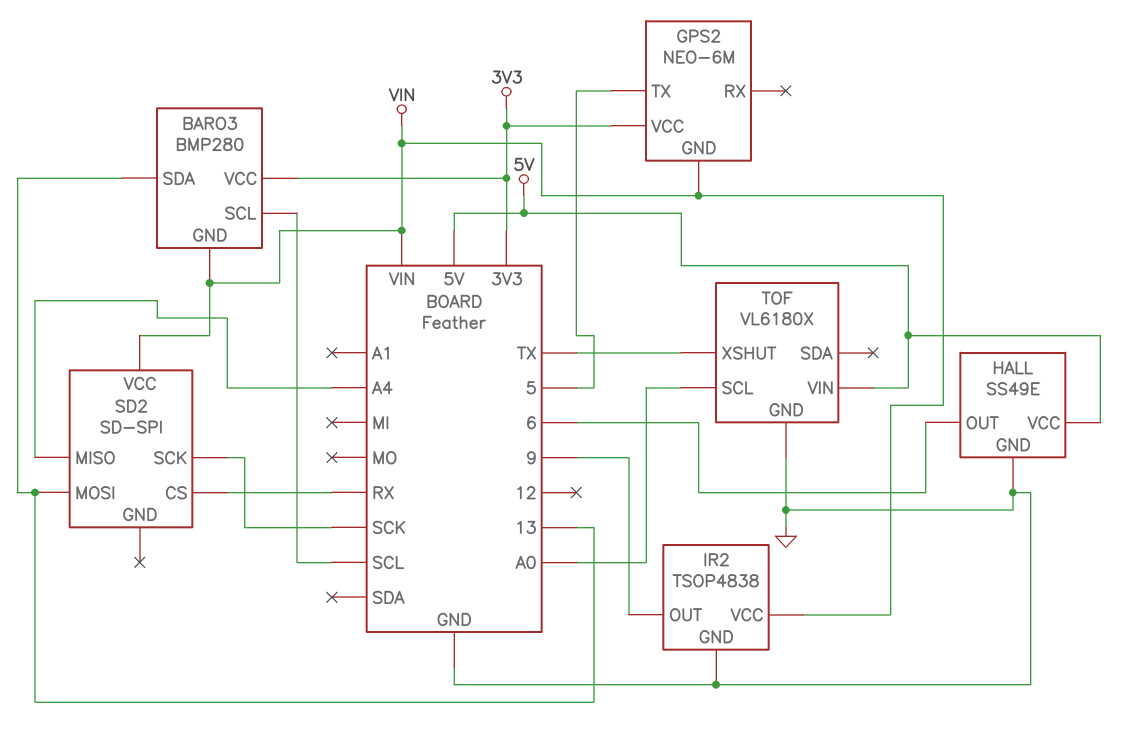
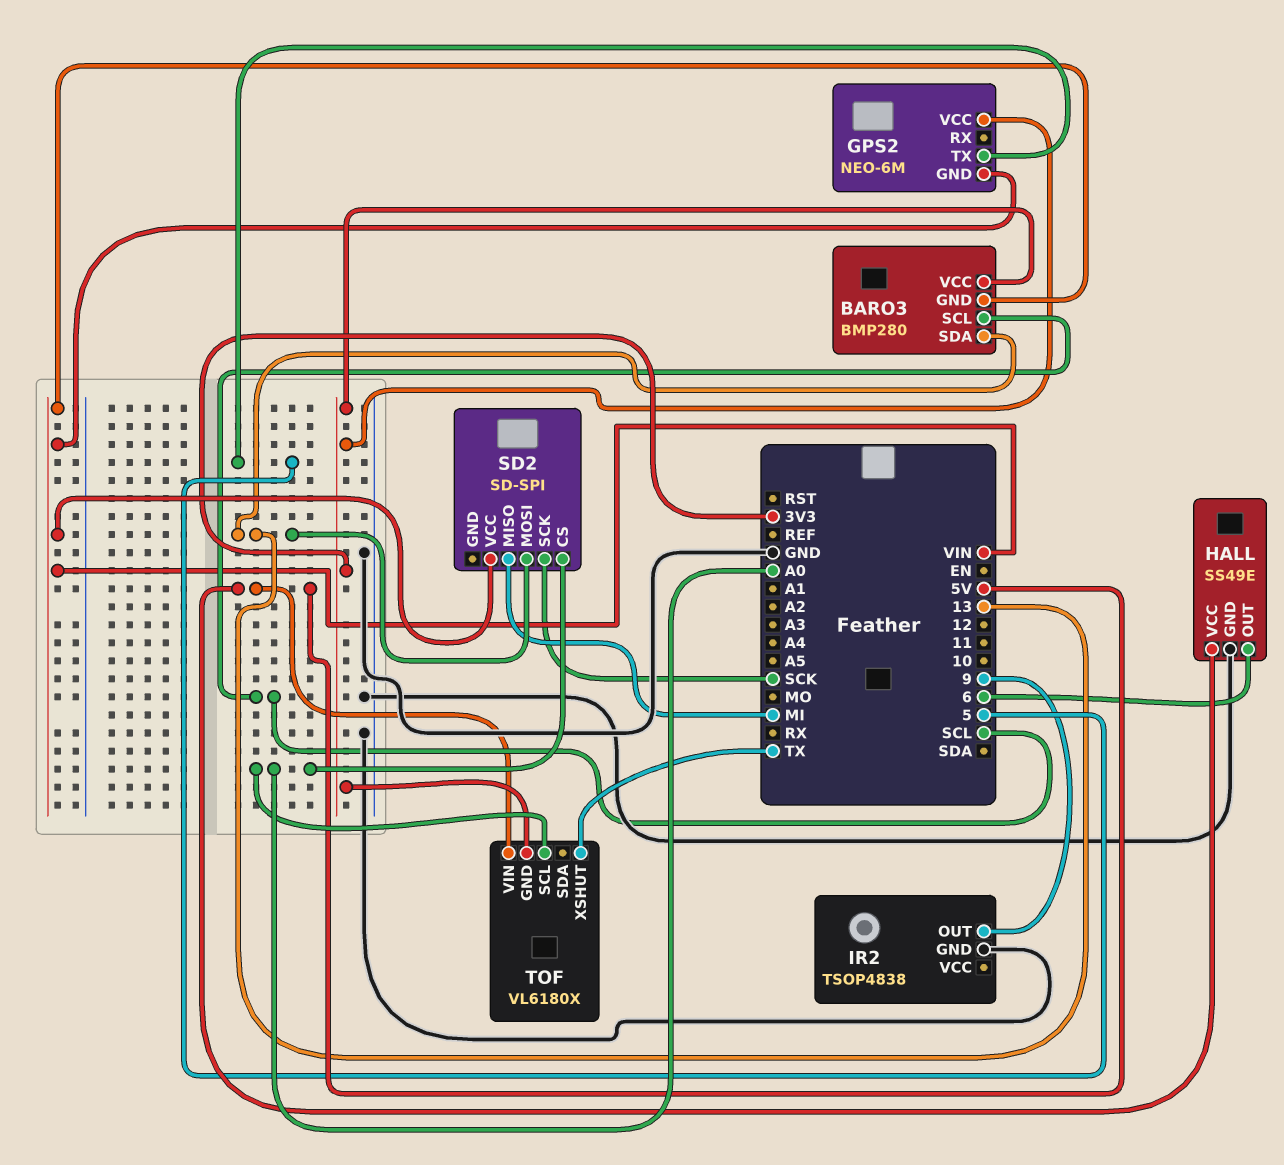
IR2 pin VCC: VIN -> none
SD2 pin CS: RX -> A0
SD2 pin MISO: A4 -> MI
TOF pin GND: GND -> 3V3

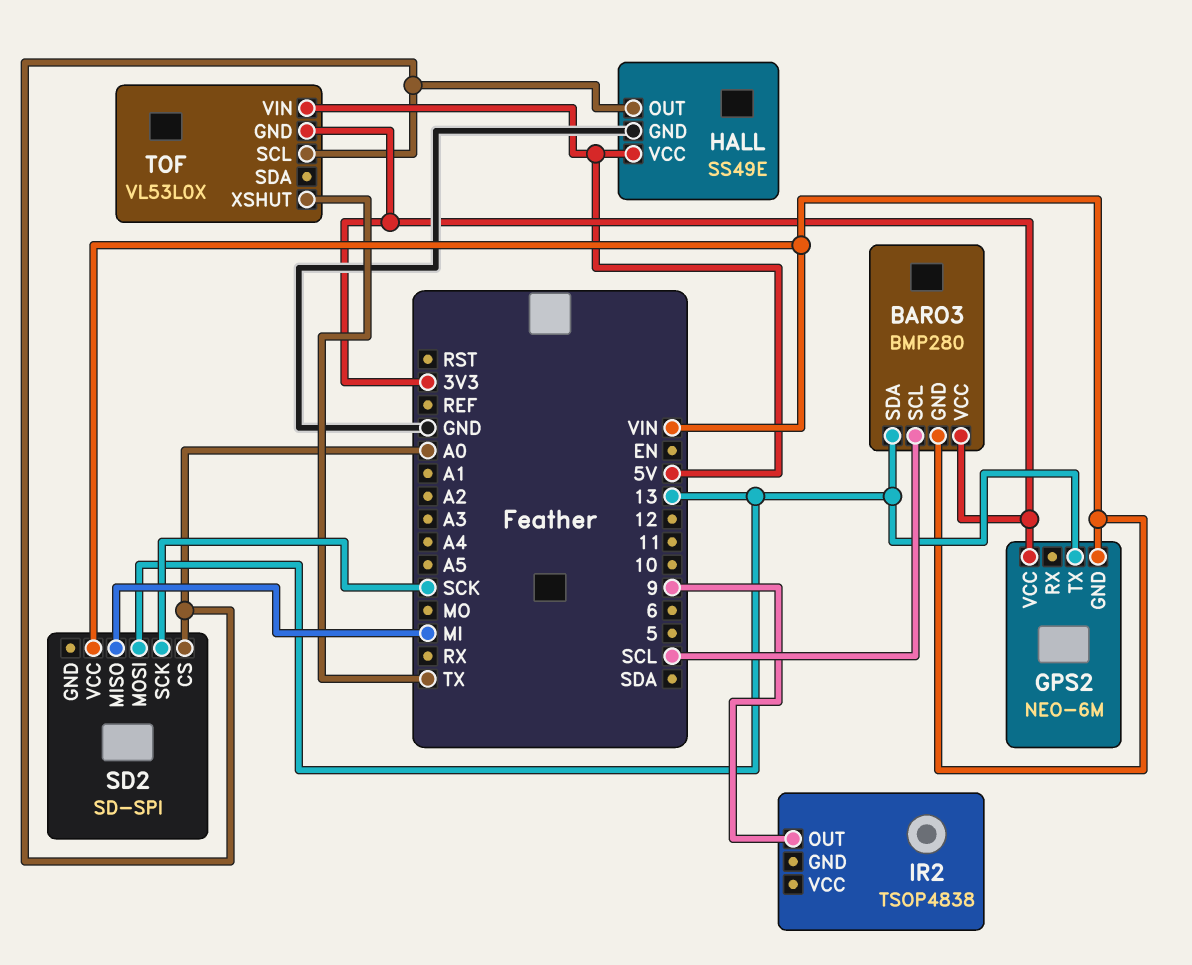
GPS2 pin TX: 5 -> 13
HALL pin OUT: 6 -> A0
IR2 pin GND: GND -> none
TOF: VL6180X -> VL53L0X

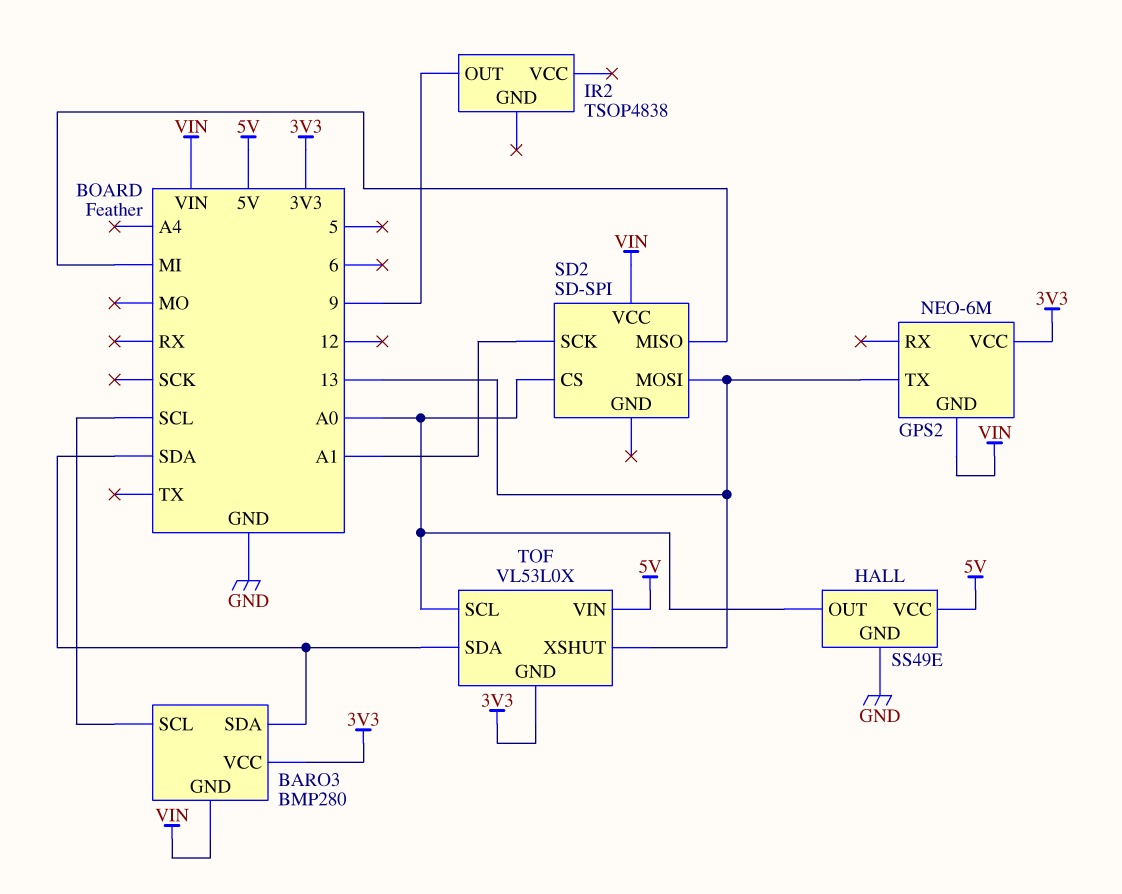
BARO3 pin SDA: 13 -> SDA
SD2 pin SCK: SCK -> A1
TOF pin SDA: none -> SDA
TOF pin XSHUT: TX -> 13

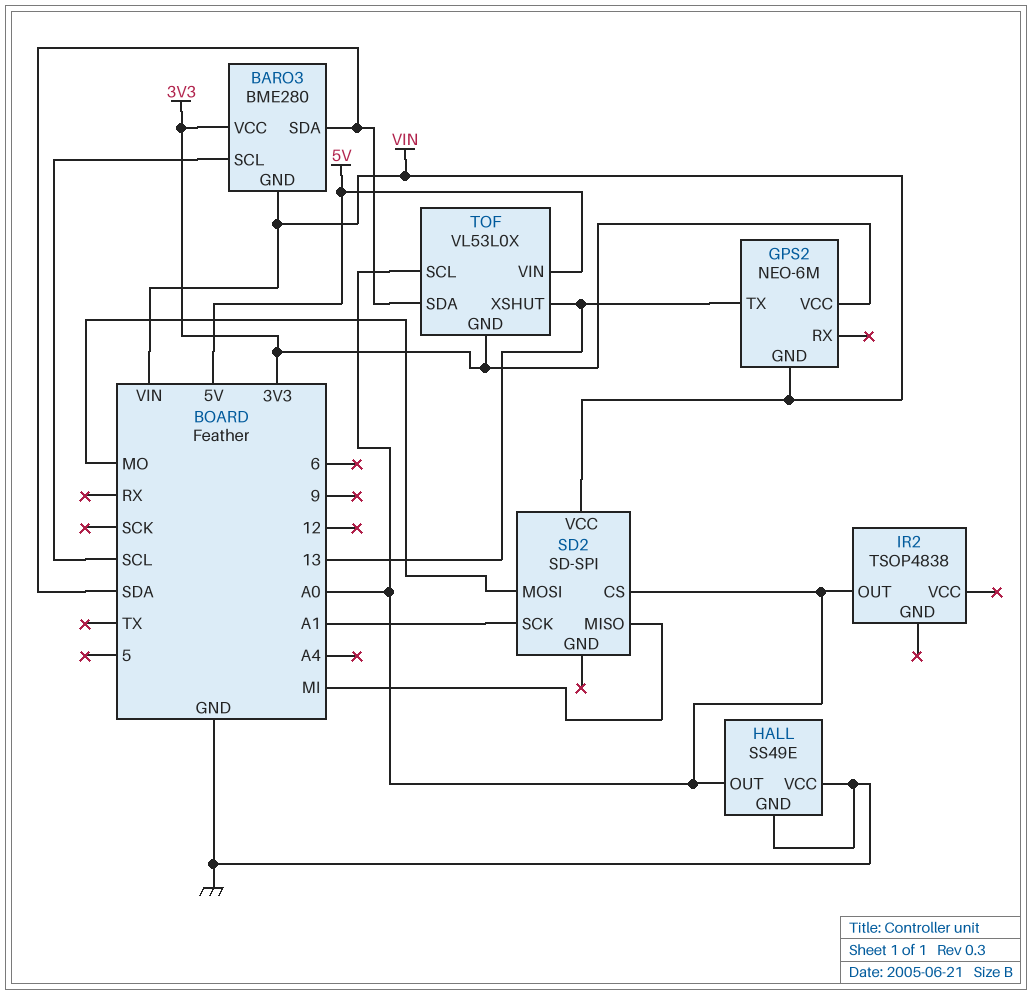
BARO3: BMP280 -> BME280
HALL pin VCC: 5V -> GND
IR2 pin OUT: 9 -> A0
SD2 pin MOSI: 13 -> MO

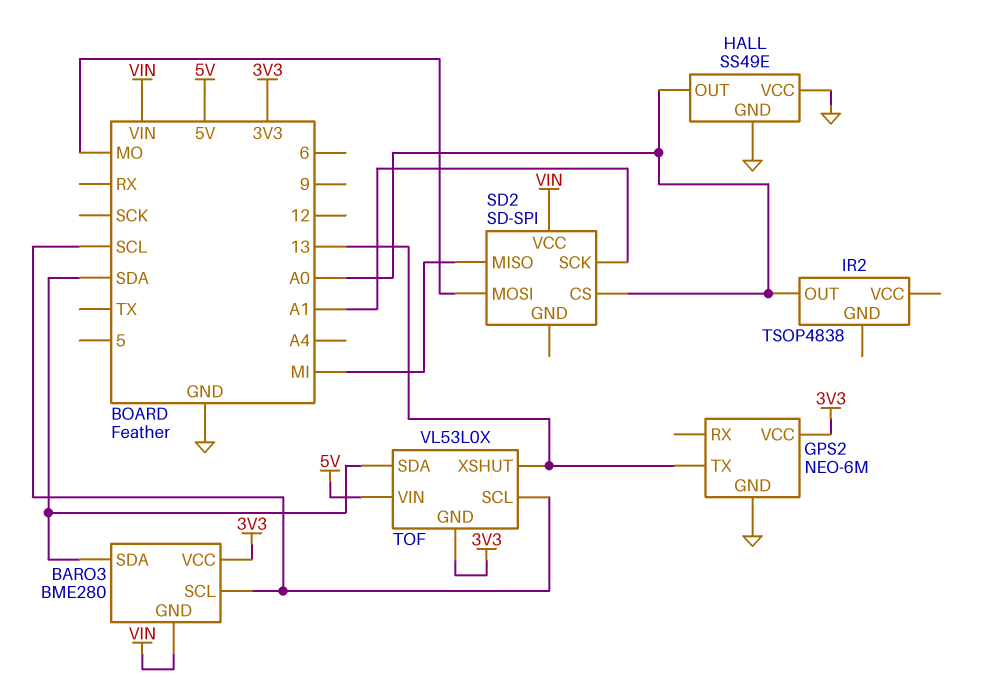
GPS2 pin GND: VIN -> GND
TOF pin SCL: A0 -> SCL

